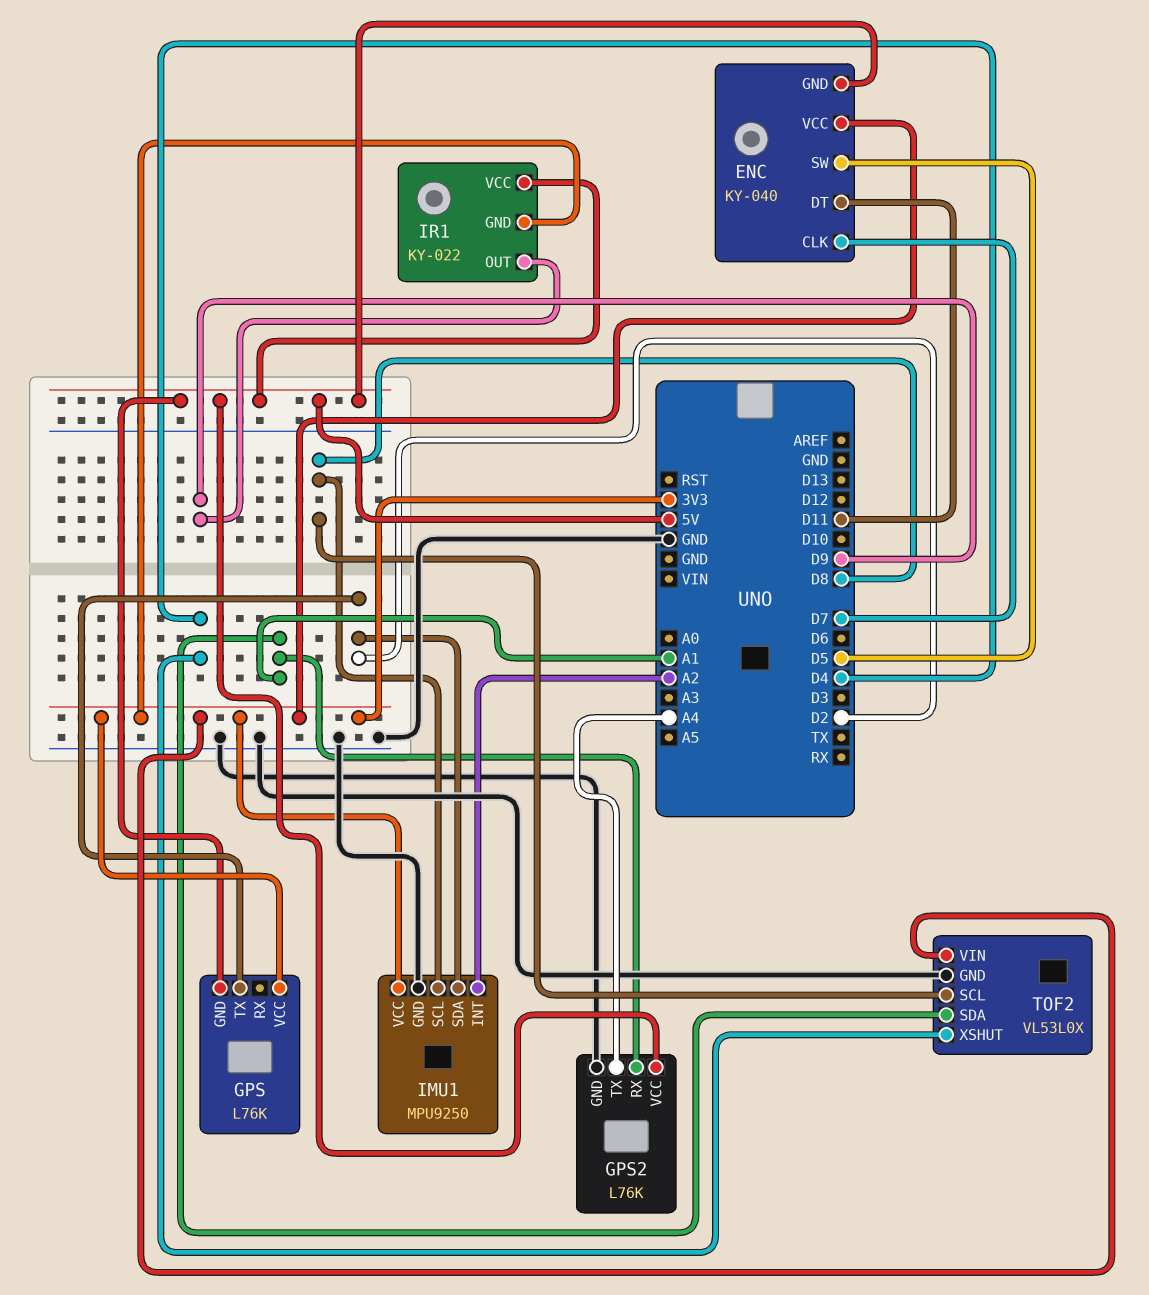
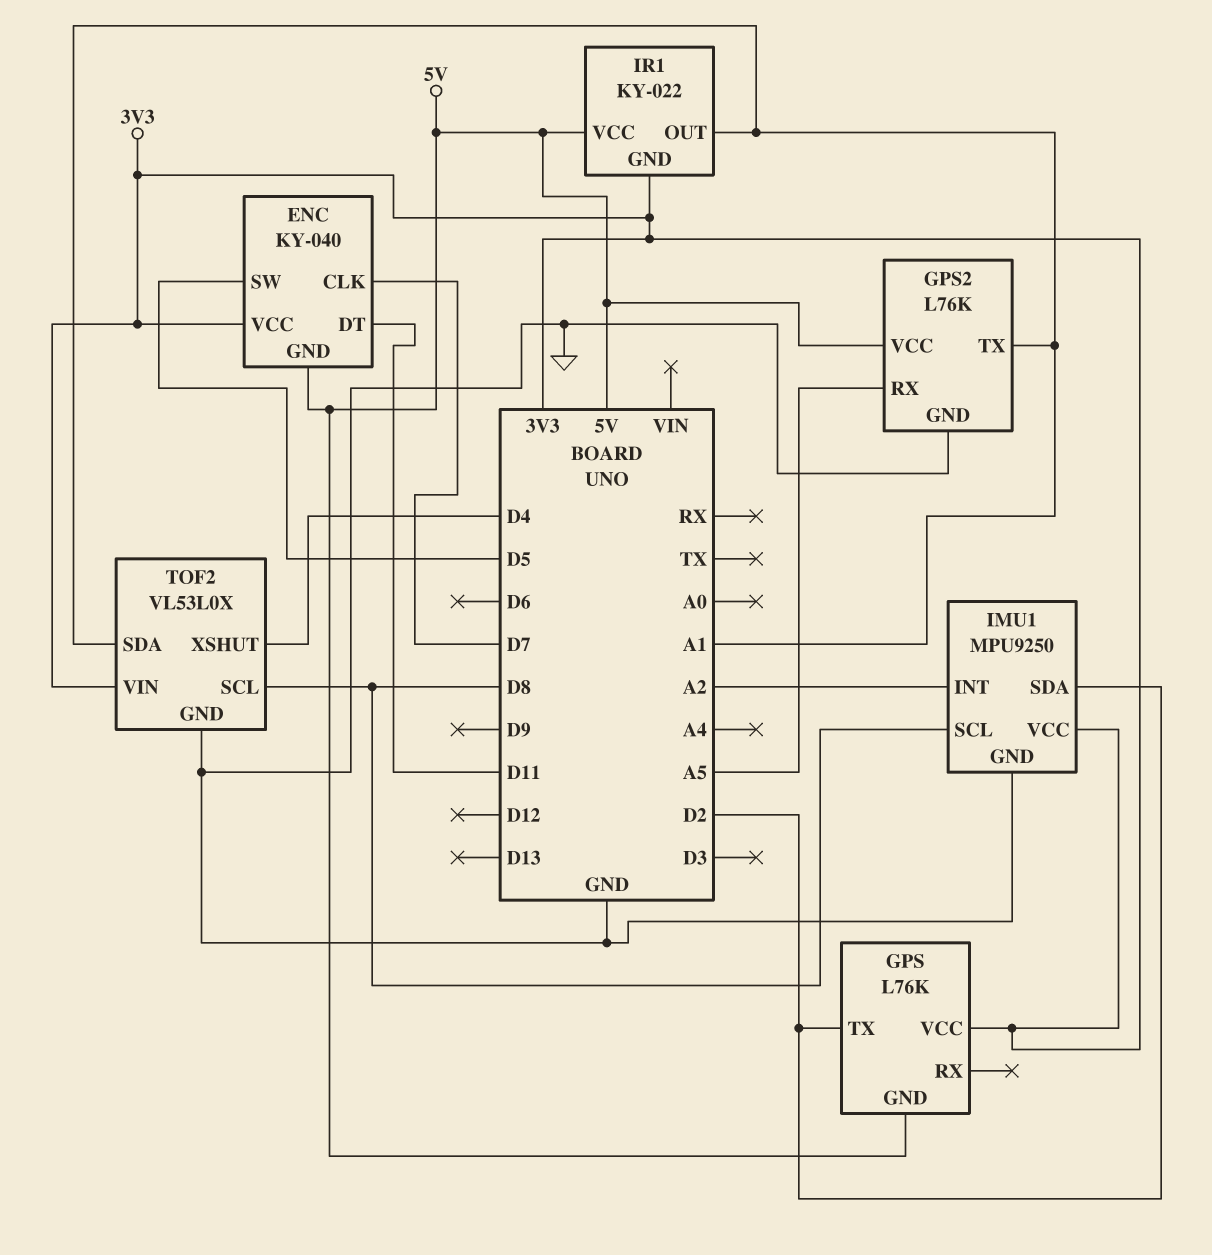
GPS2 pin RX: A1 -> A5
GPS2 pin TX: A4 -> A1
IR1 pin OUT: D9 -> A1

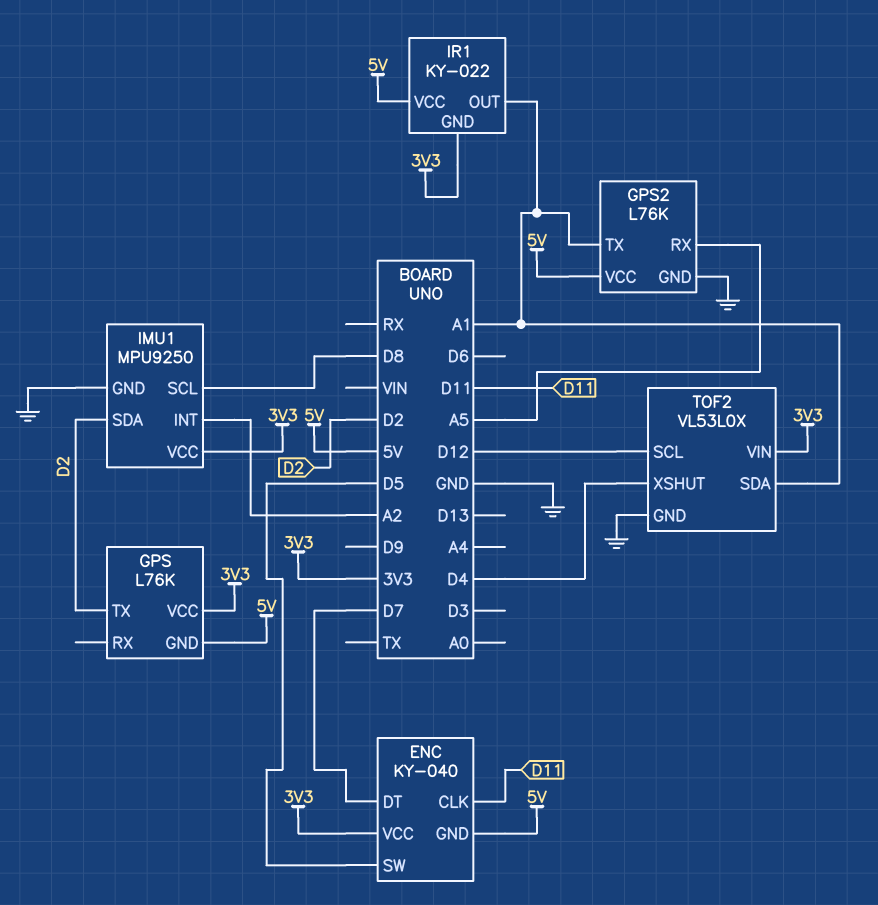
ENC pin CLK: D7 -> D11
ENC pin DT: D11 -> D7
TOF2 pin SCL: D8 -> D12

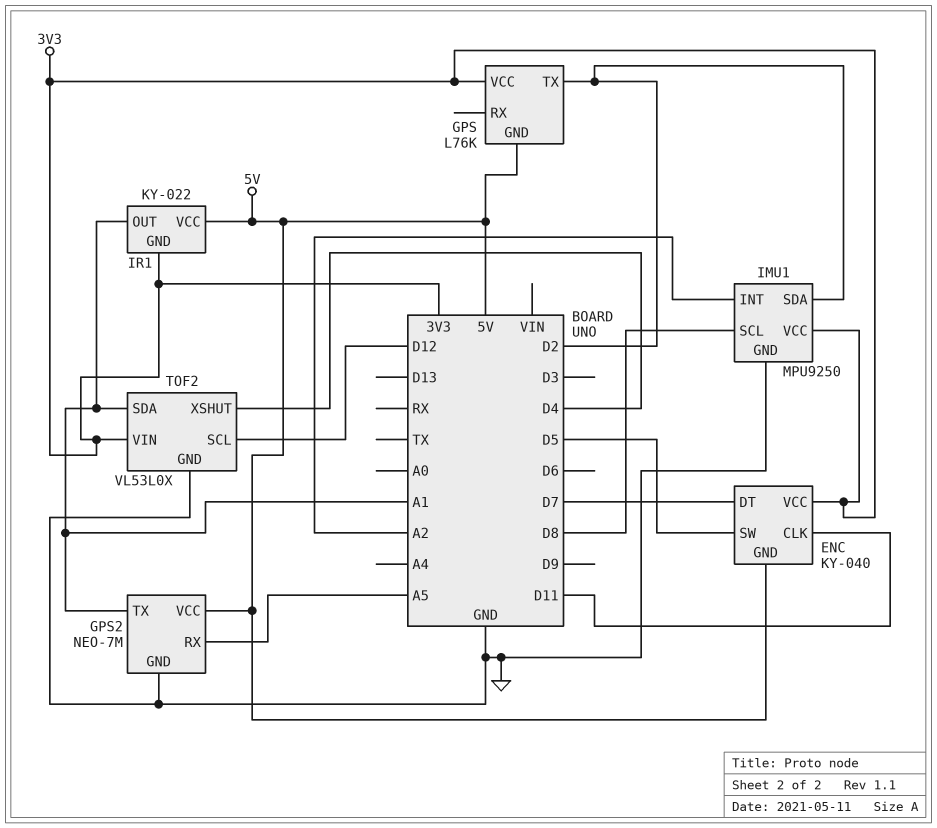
GPS2: L76K -> NEO-7M

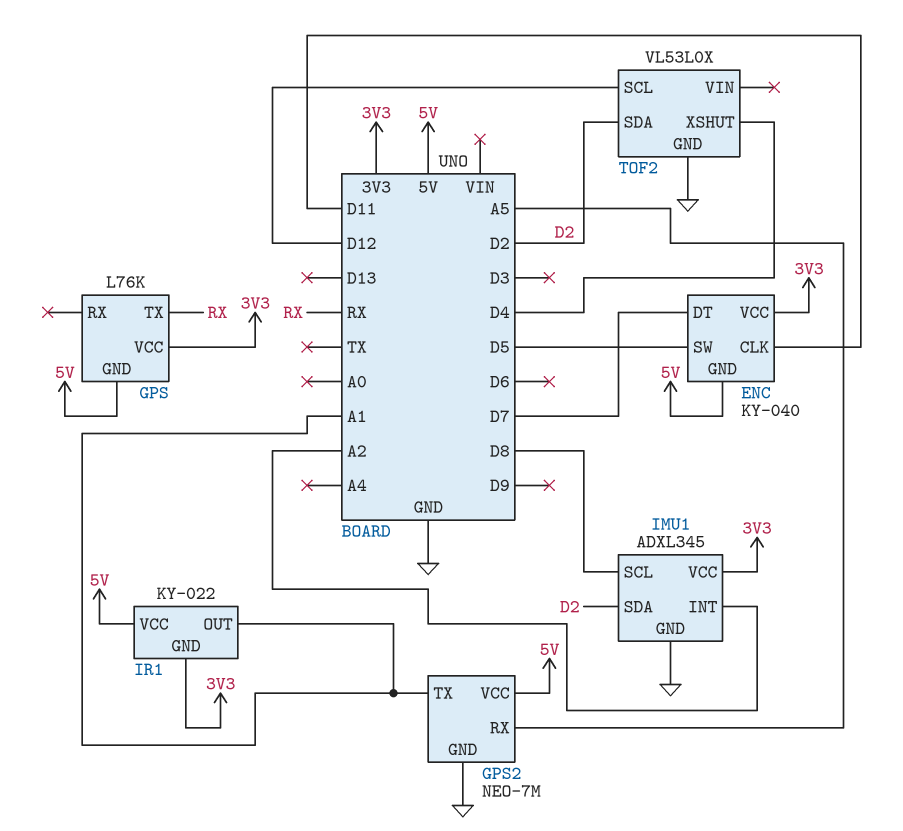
GPS pin TX: D2 -> RX
IMU1: MPU9250 -> ADXL345
TOF2 pin SDA: A1 -> D2
TOF2 pin VIN: 3V3 -> none

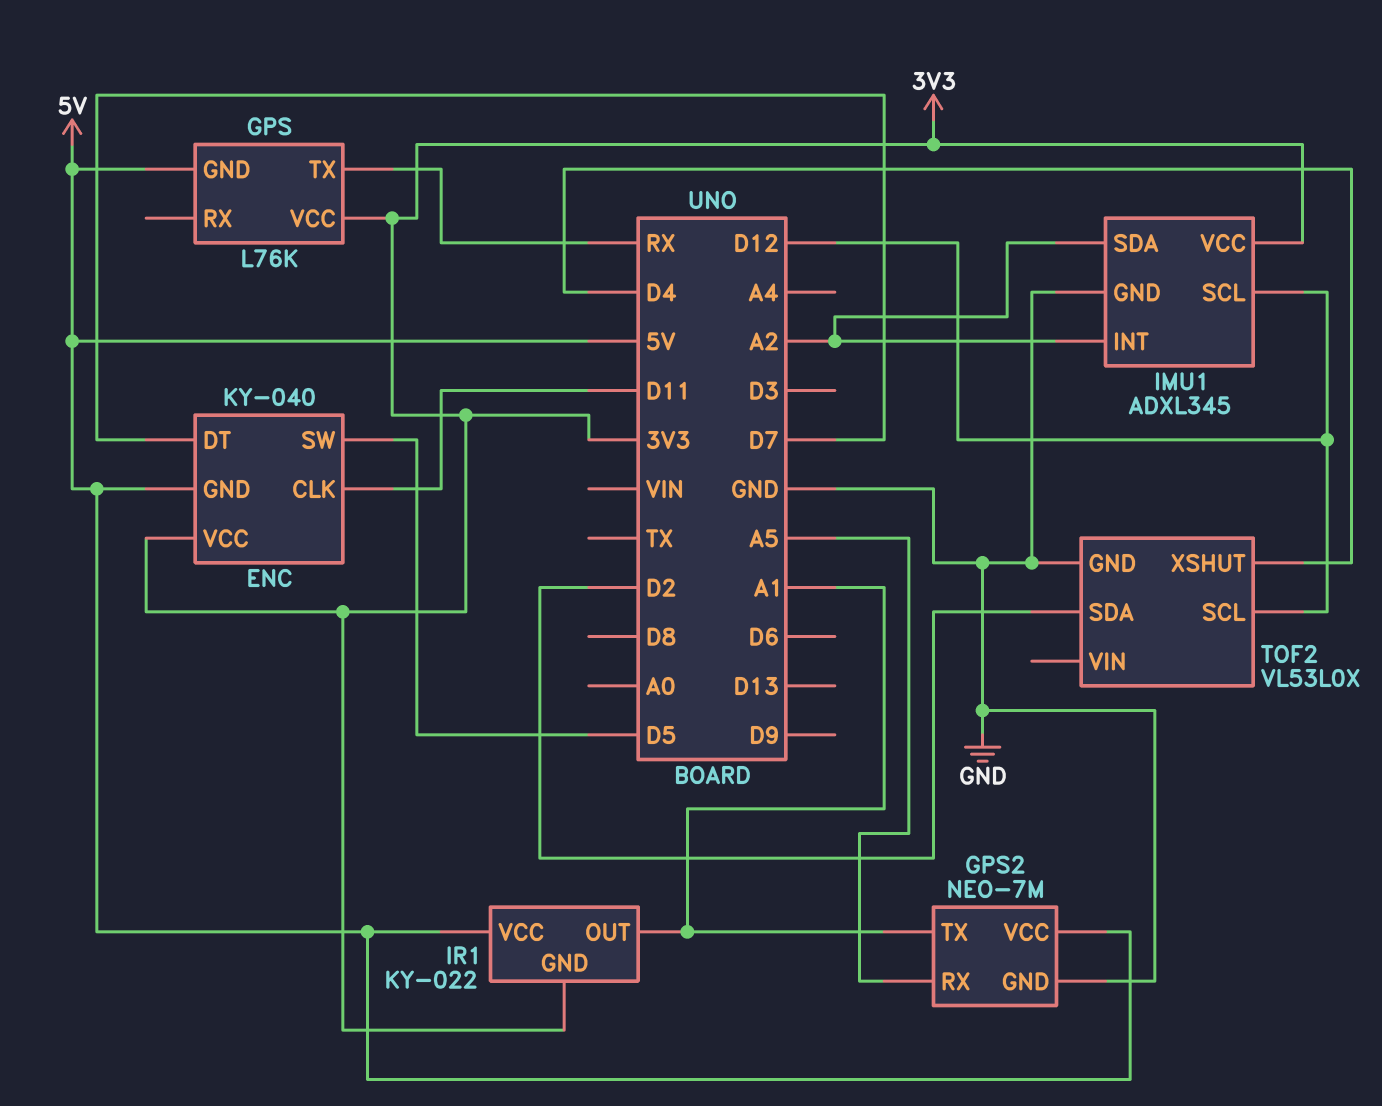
IMU1 pin SCL: D8 -> D12
IMU1 pin SDA: D2 -> A2

